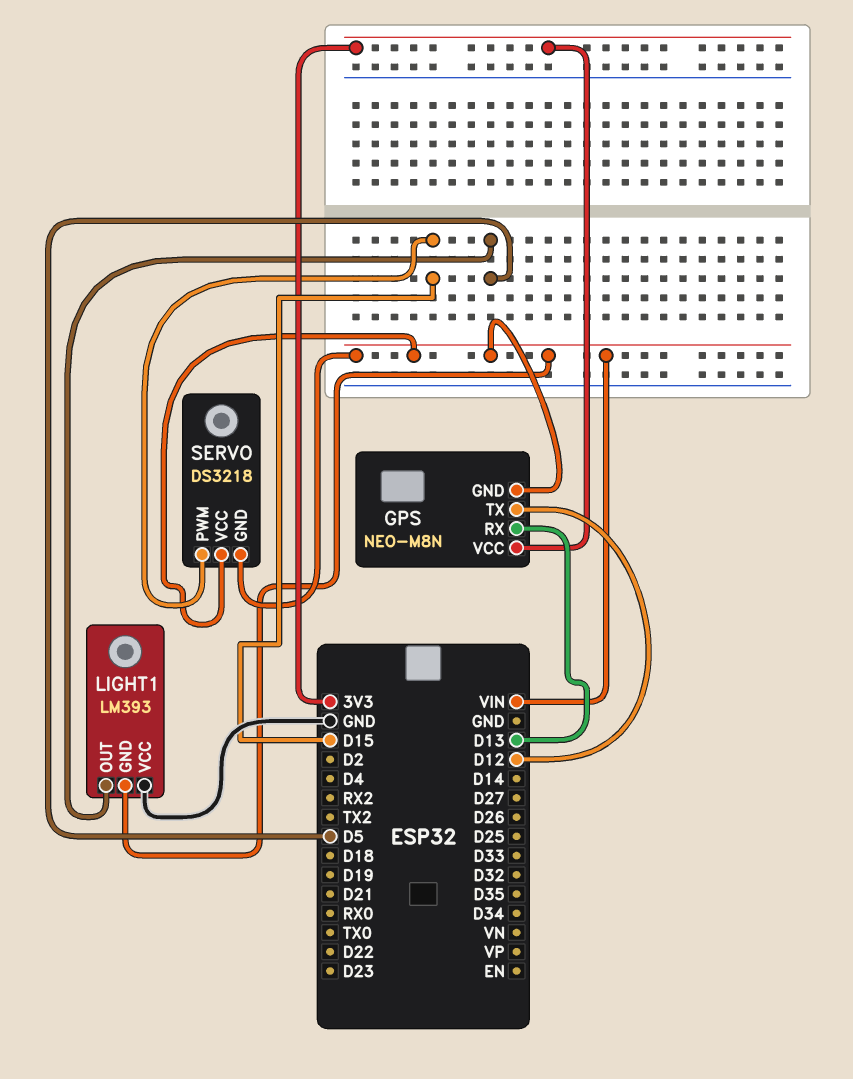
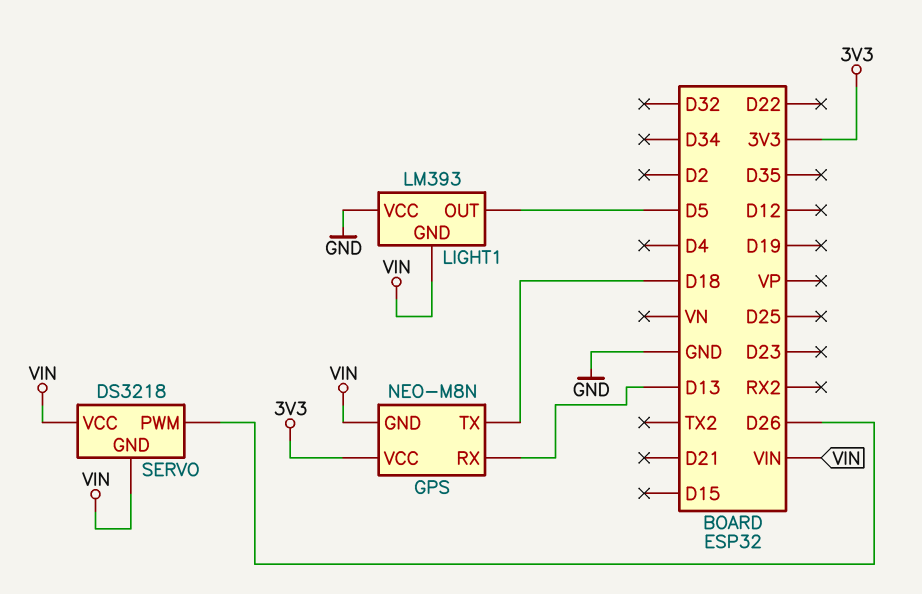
GPS pin TX: D12 -> D18
SERVO pin PWM: D15 -> D26

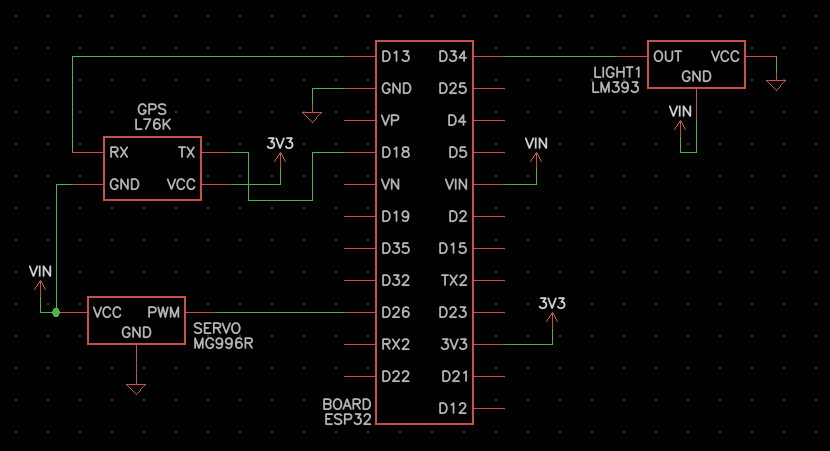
GPS: NEO-M8N -> L76K
LIGHT1 pin OUT: D5 -> D34
SERVO: DS3218 -> MG996R
SERVO pin GND: VIN -> GND

